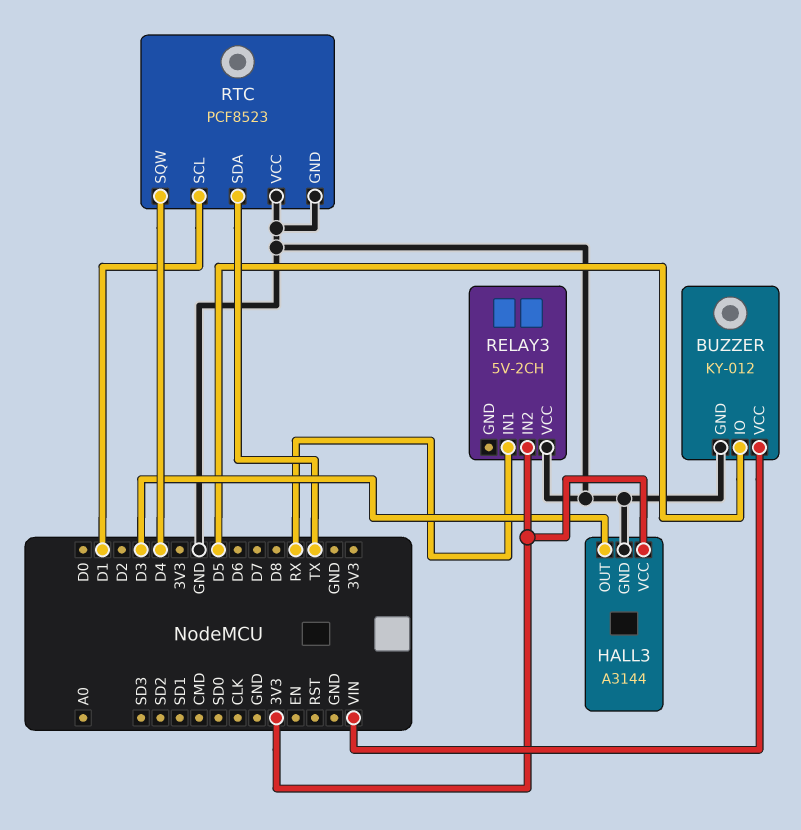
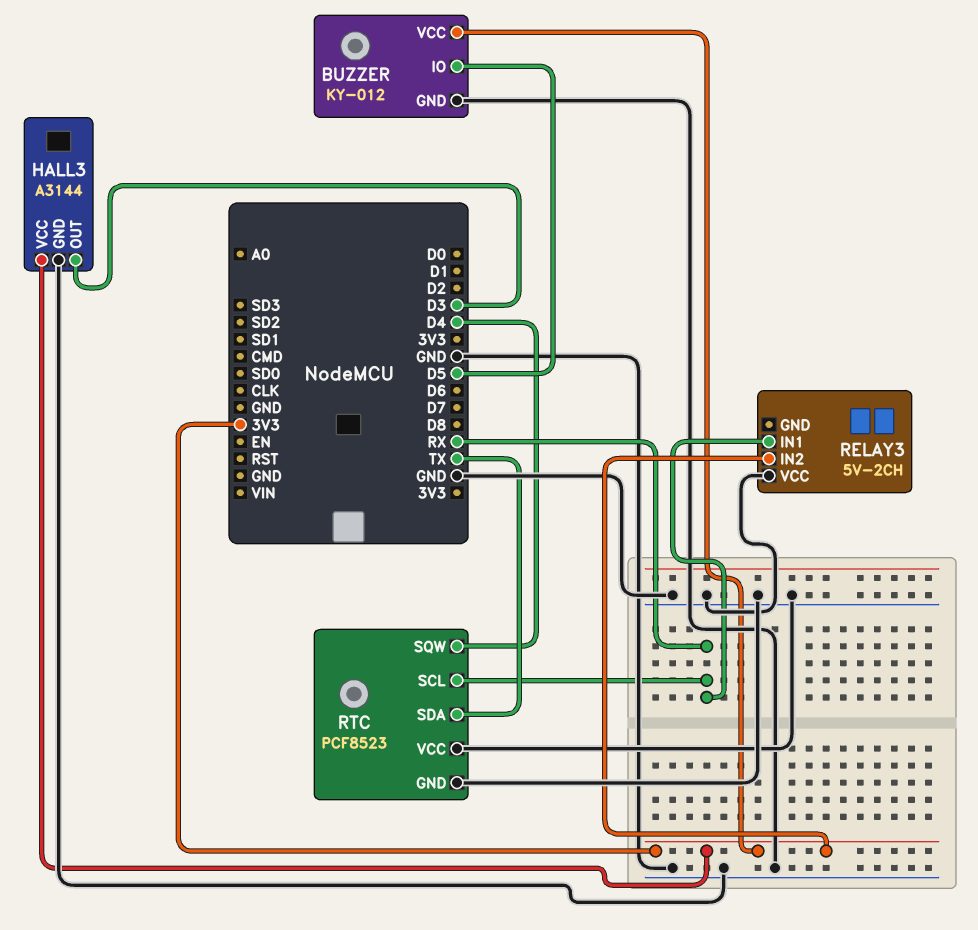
BUZZER pin VCC: VIN -> 3V3
RTC pin SCL: D1 -> RX

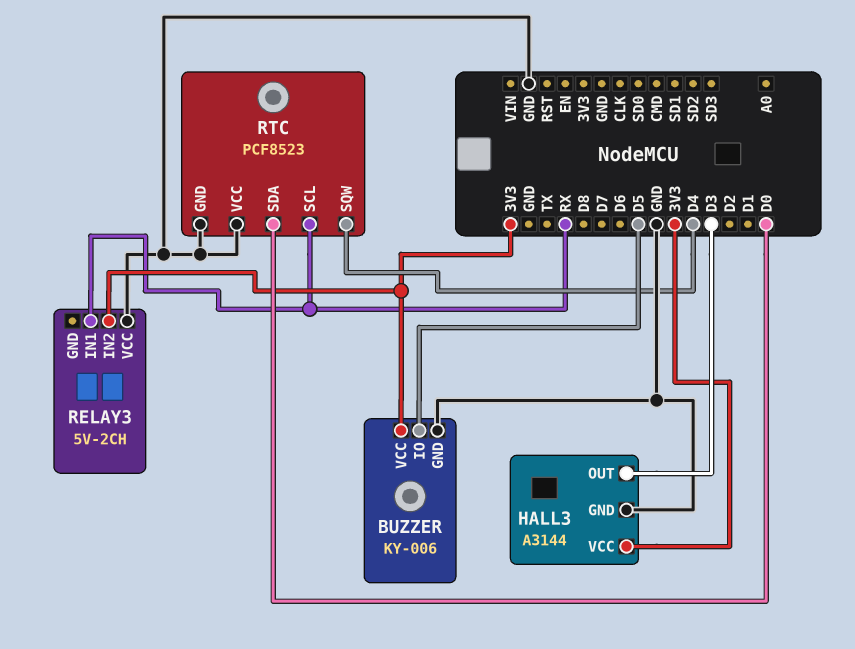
BUZZER: KY-012 -> KY-006
RTC pin SDA: TX -> D0

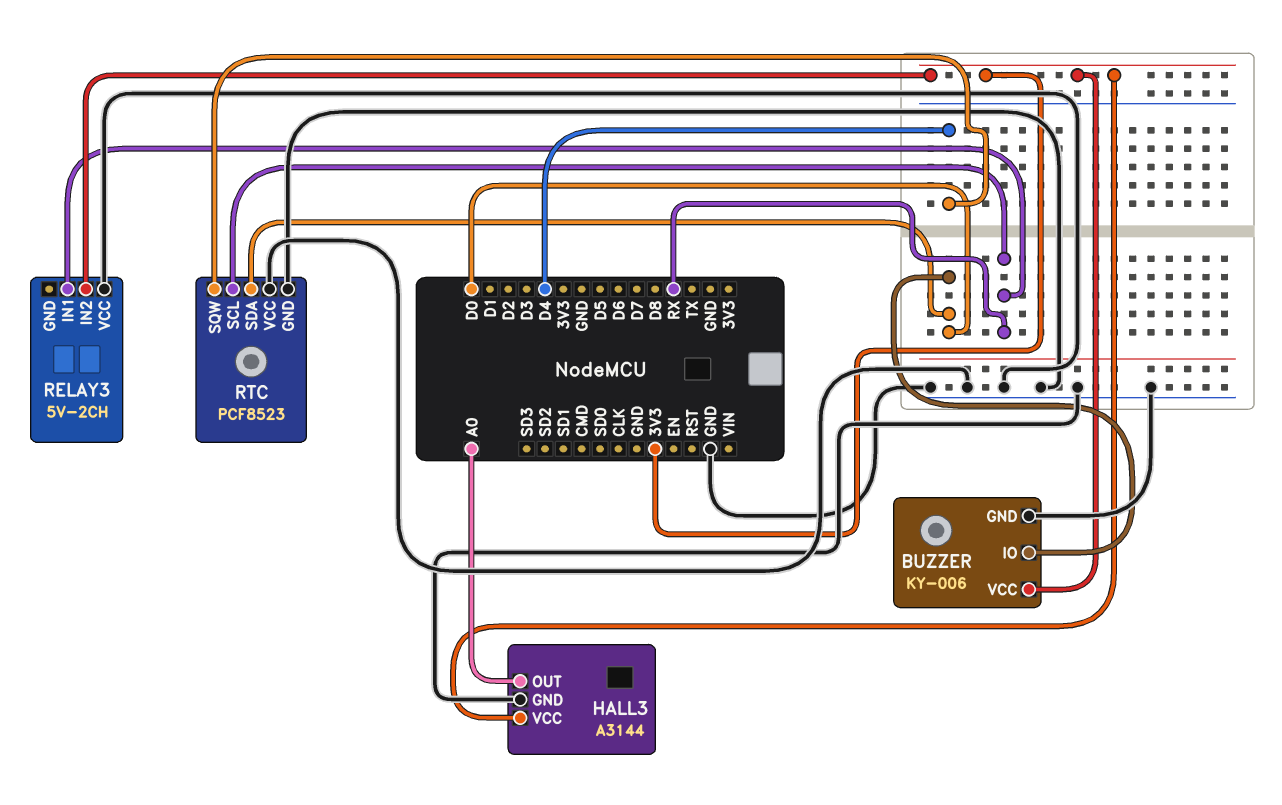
BUZZER pin IO: D5 -> D0
HALL3 pin OUT: D3 -> A0

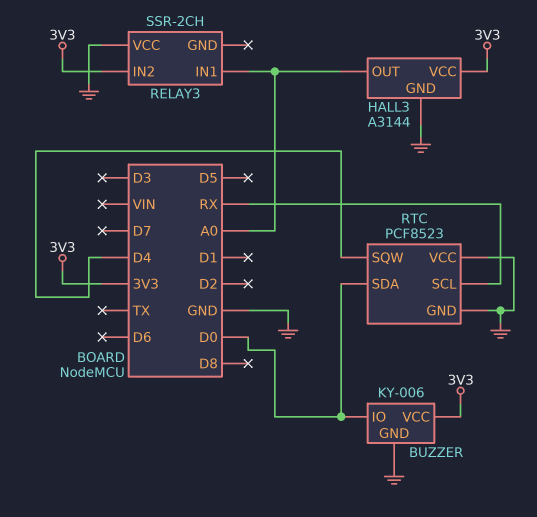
RELAY3: 5V-2CH -> SSR-2CH
RELAY3 pin IN1: RX -> A0

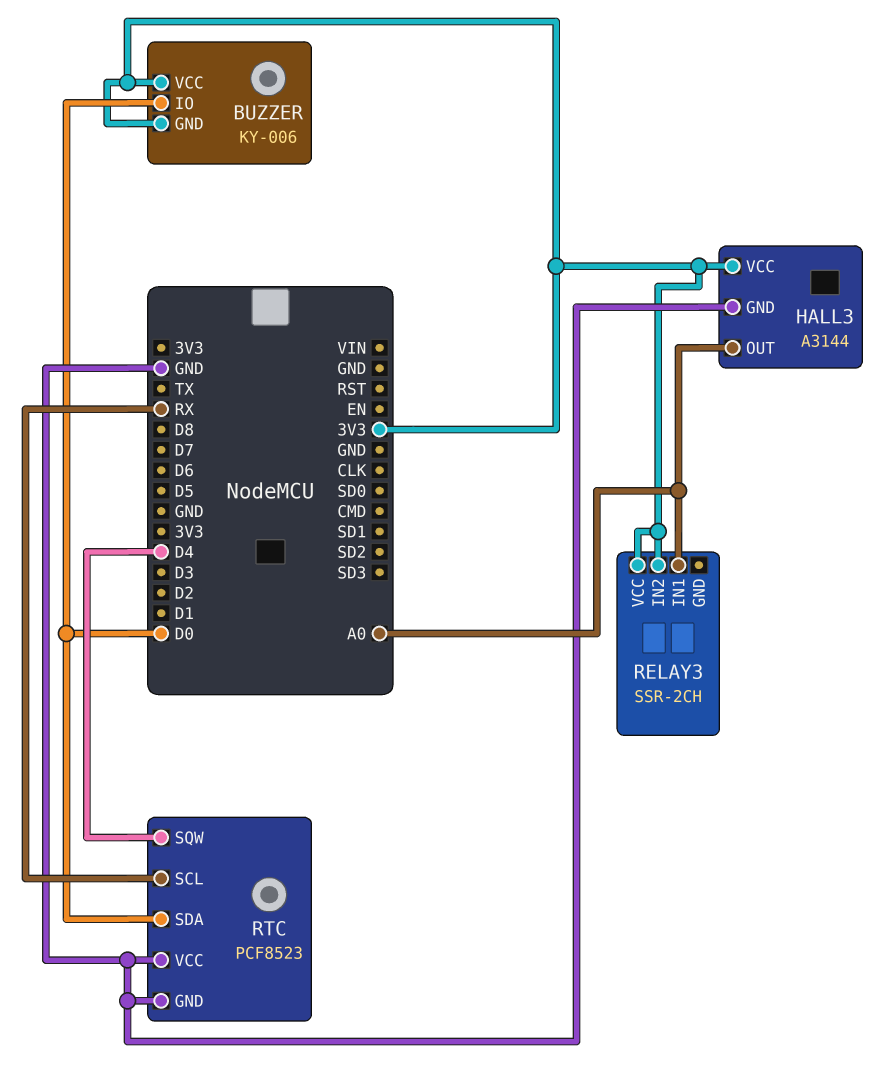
BUZZER pin GND: GND -> 3V3
RELAY3 pin VCC: GND -> 3V3

